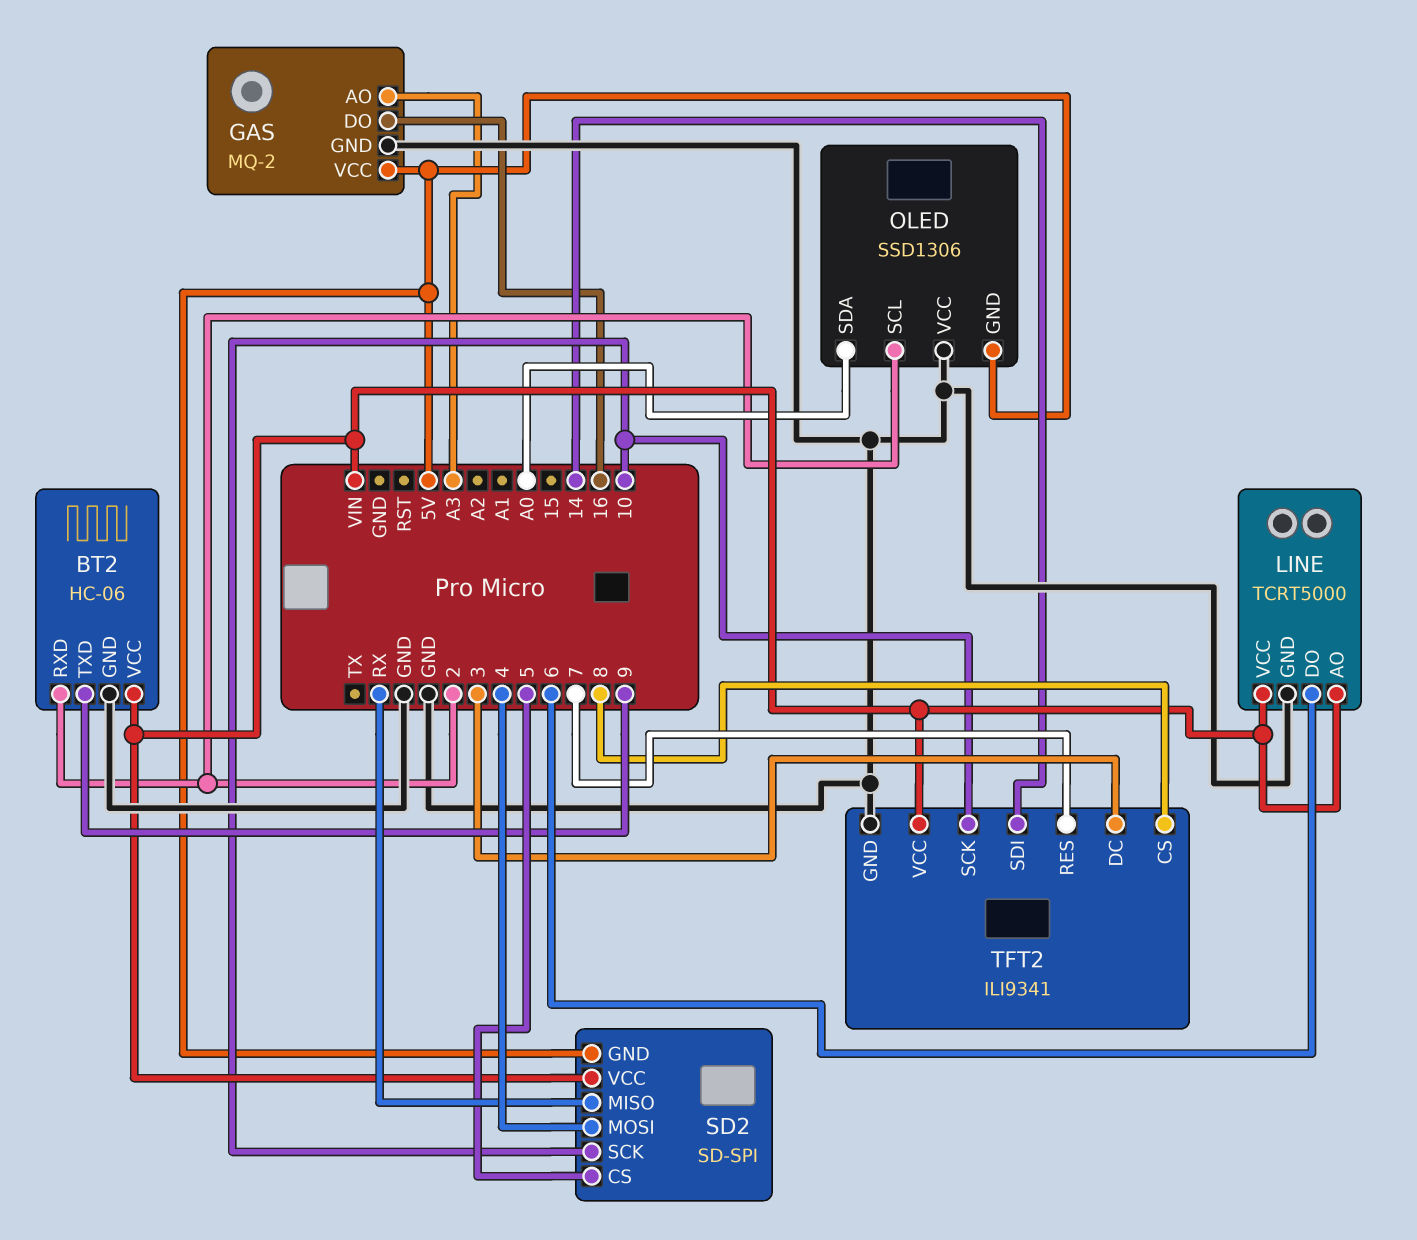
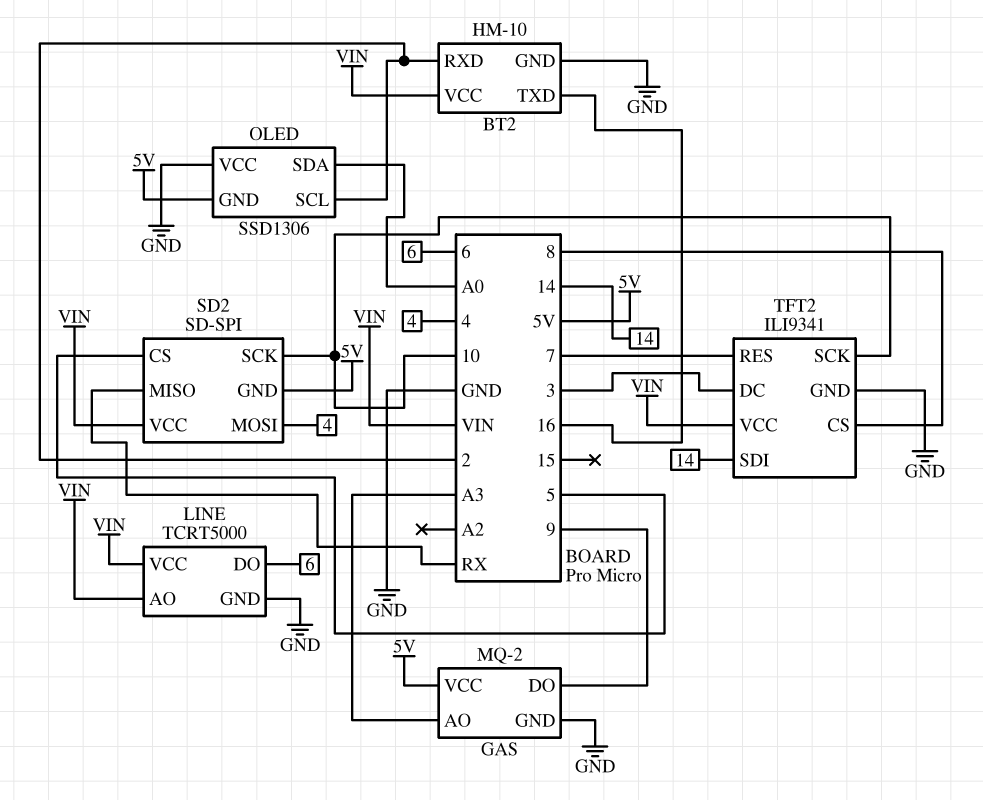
BT2: HC-06 -> HM-10
BT2 pin TXD: 9 -> 16
GAS pin DO: 16 -> 9

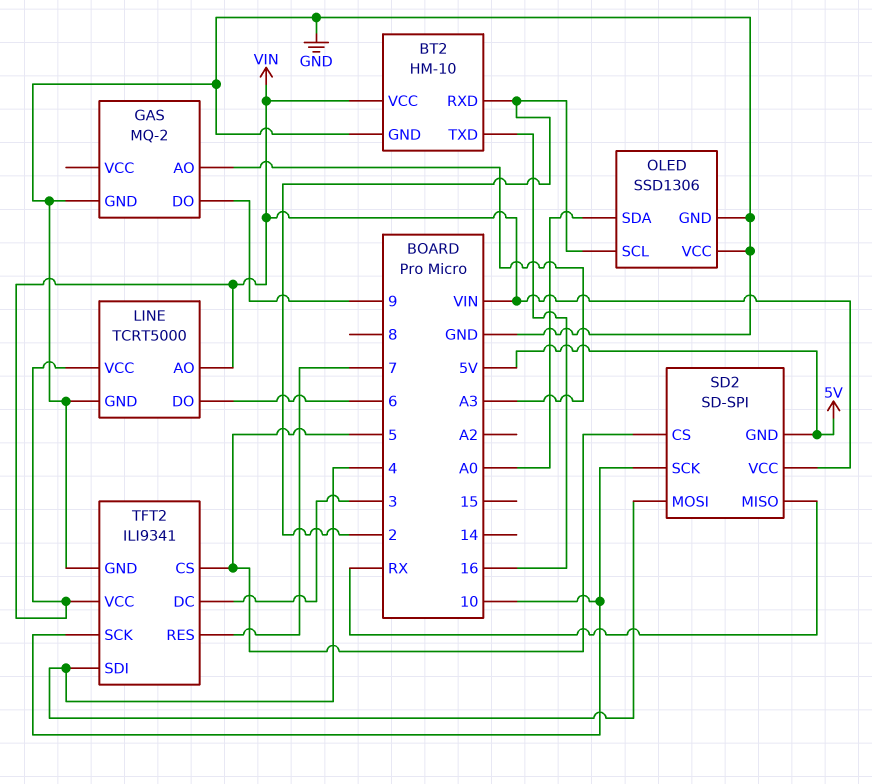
GAS pin VCC: 5V -> none
OLED pin GND: 5V -> GND
TFT2 pin CS: 8 -> 5
TFT2 pin SDI: 14 -> 4

